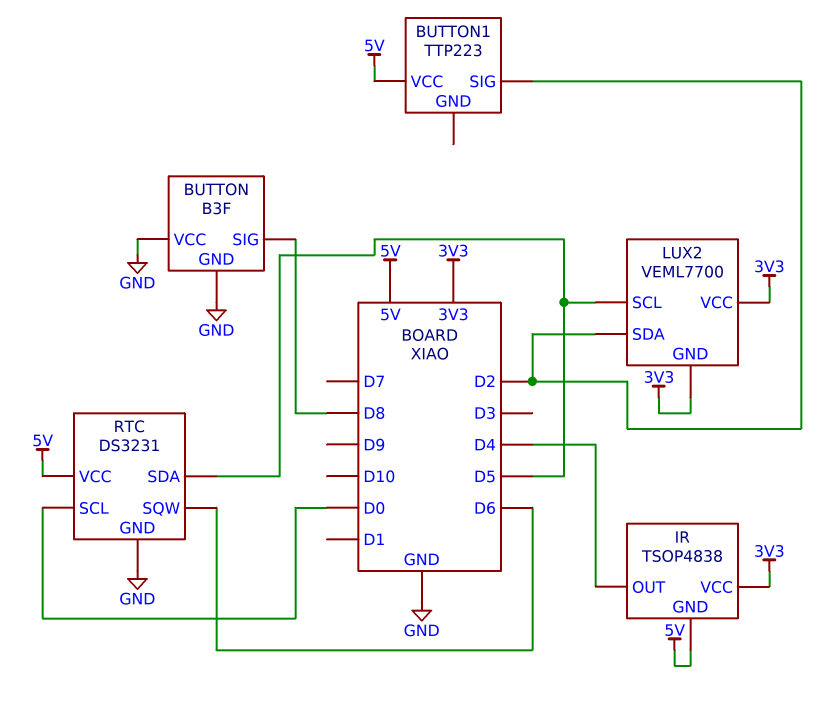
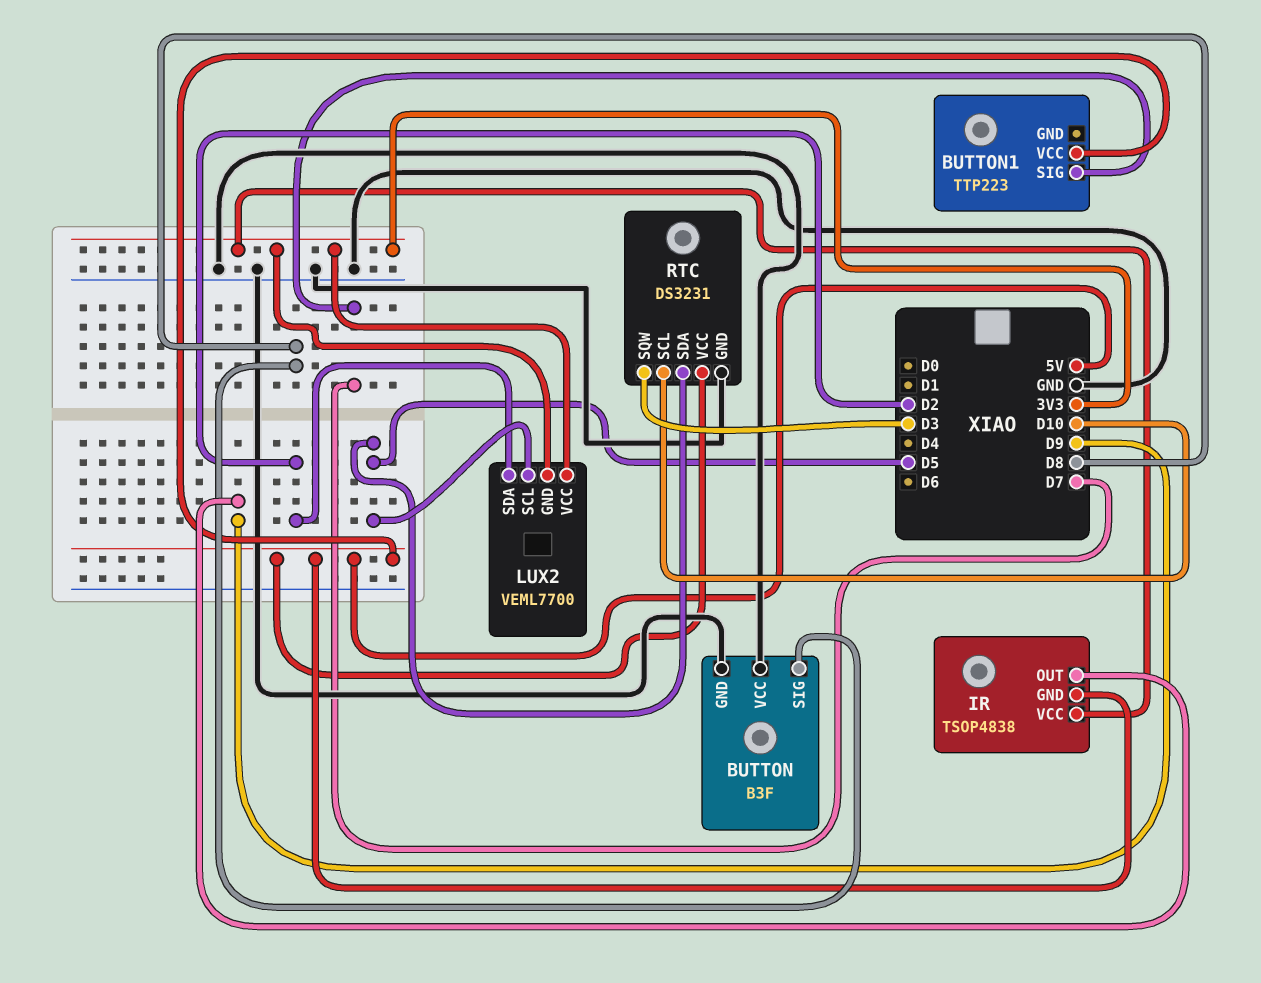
BUTTON1 pin SIG: D2 -> D7
IR pin OUT: D4 -> D9
RTC pin SCL: D0 -> D10
RTC pin SQW: D6 -> D3

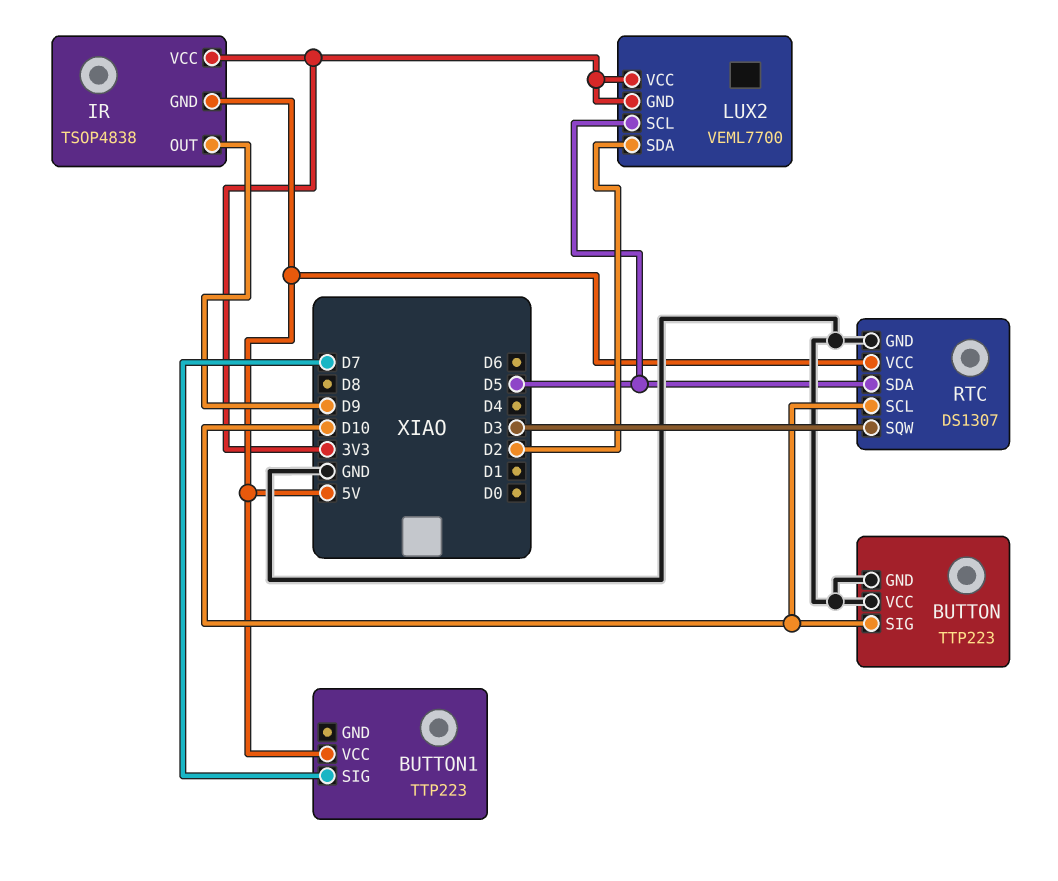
BUTTON: B3F -> TTP223
BUTTON pin SIG: D8 -> D10
RTC: DS3231 -> DS1307

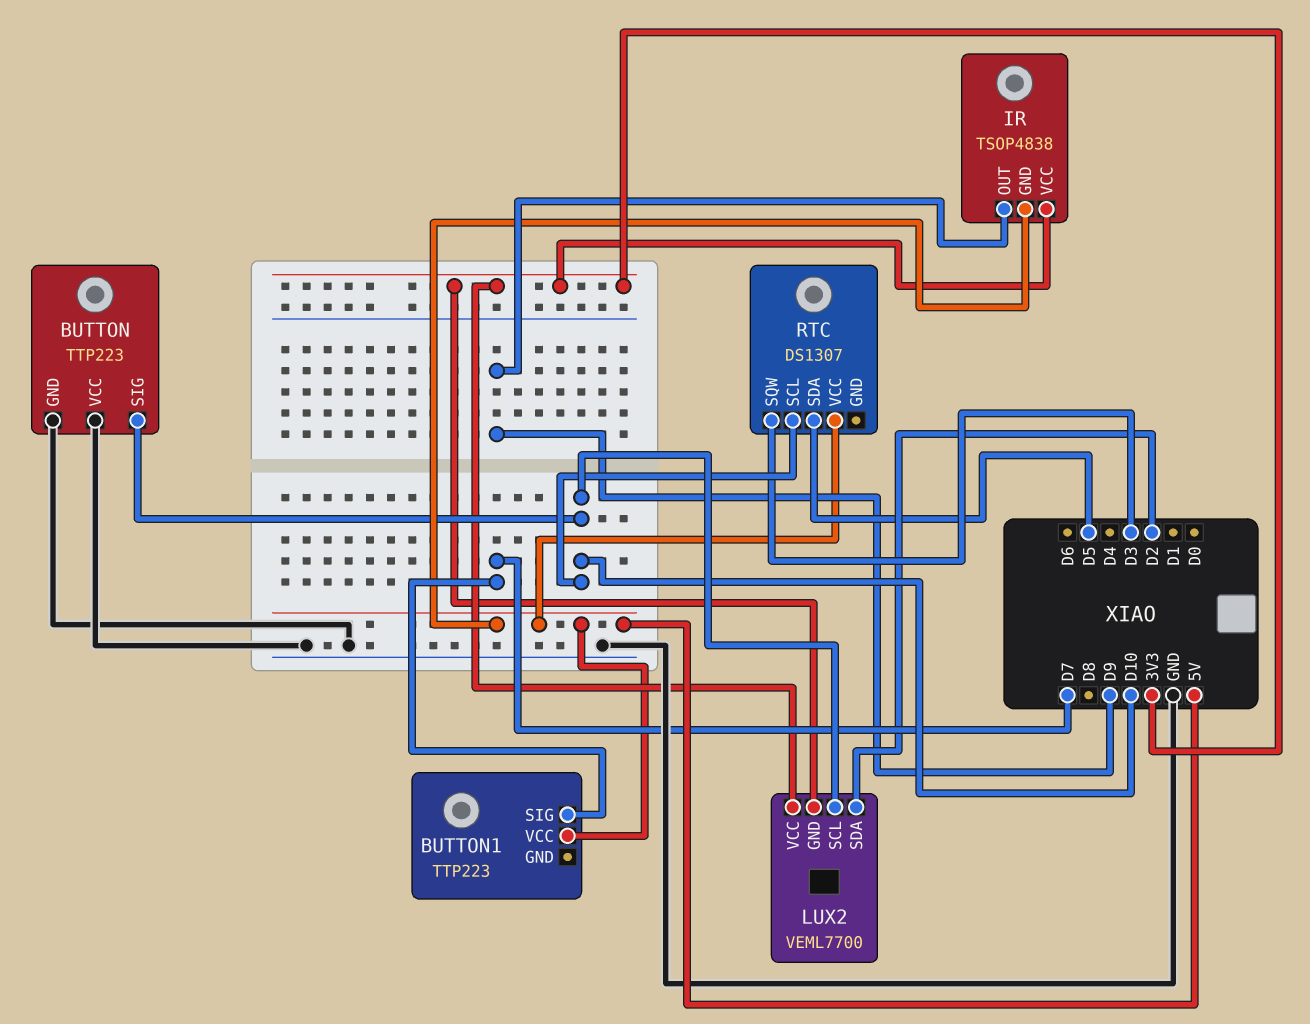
LUX2 pin SCL: D5 -> D10
RTC pin GND: GND -> none

